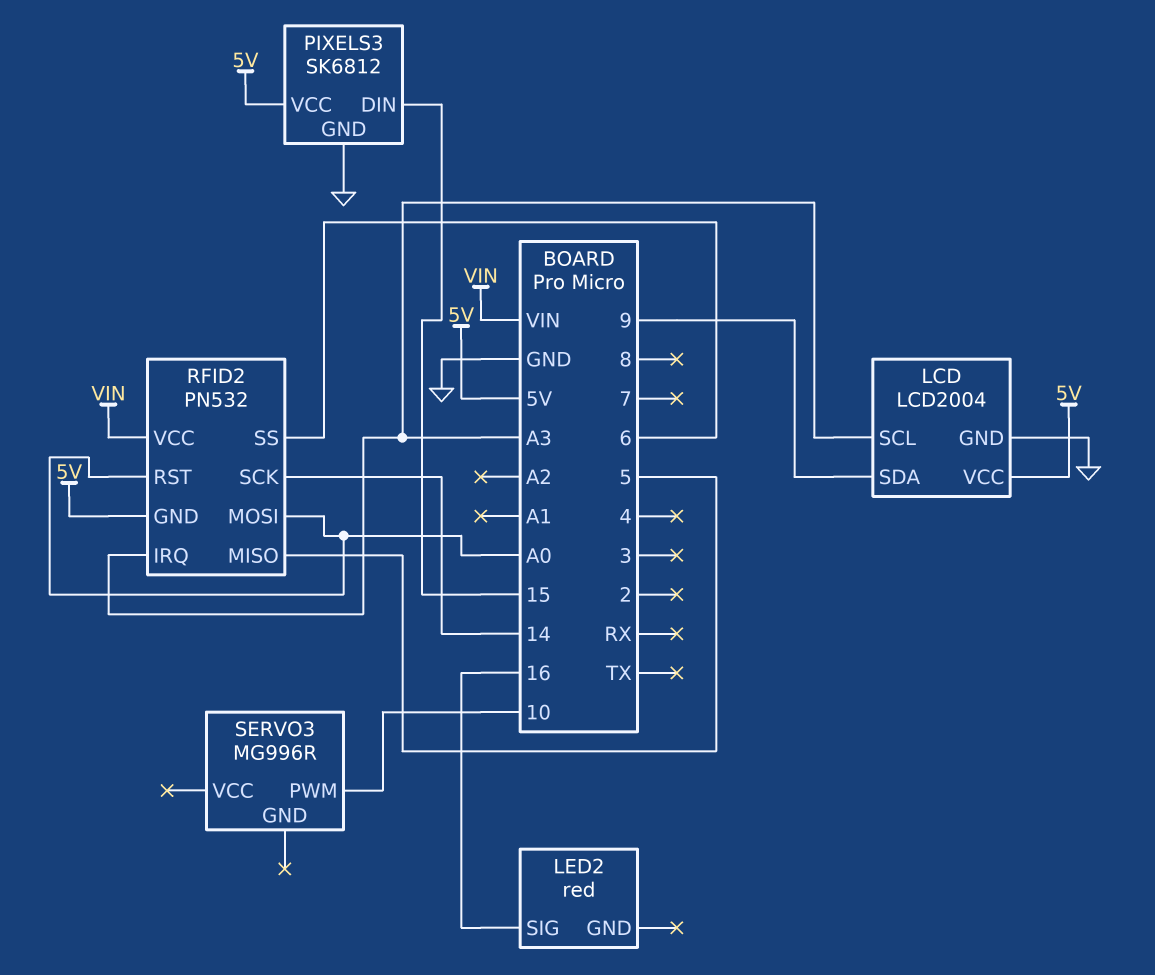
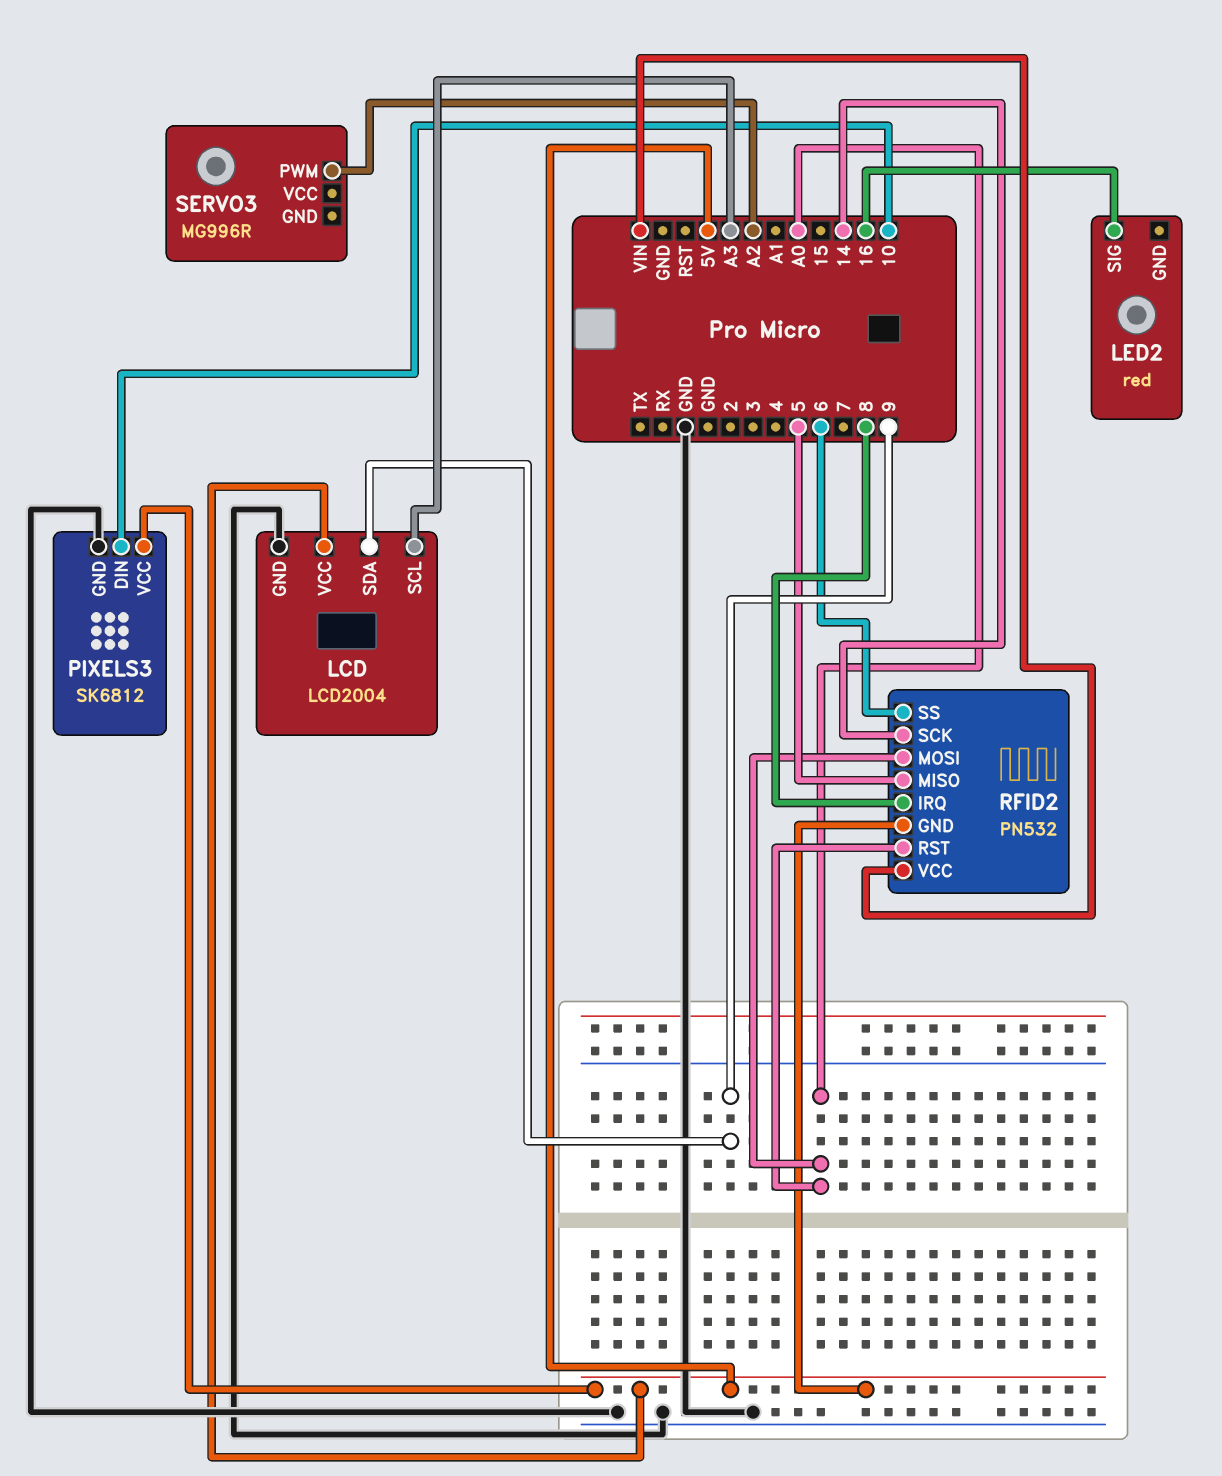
PIXELS3 pin DIN: 15 -> 10
RFID2 pin IRQ: A3 -> 8
SERVO3 pin PWM: 10 -> A2

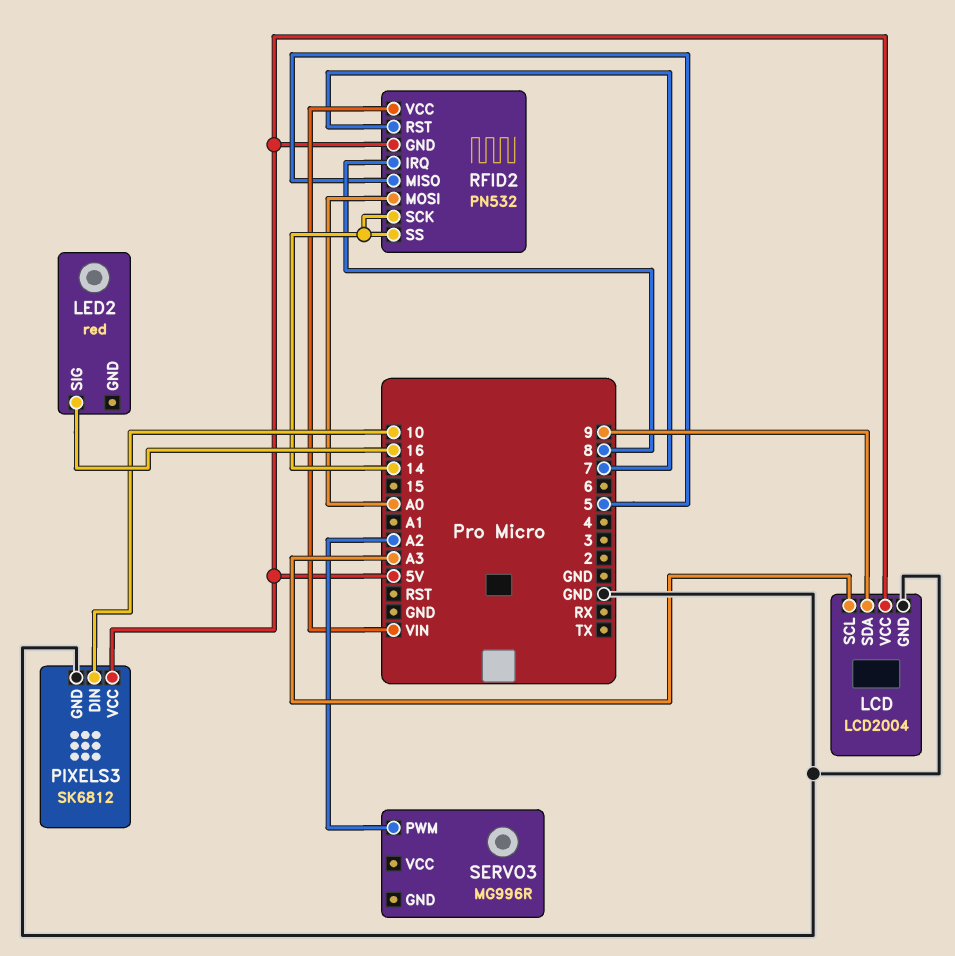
RFID2 pin RST: A0 -> 7
RFID2 pin SS: 6 -> 14

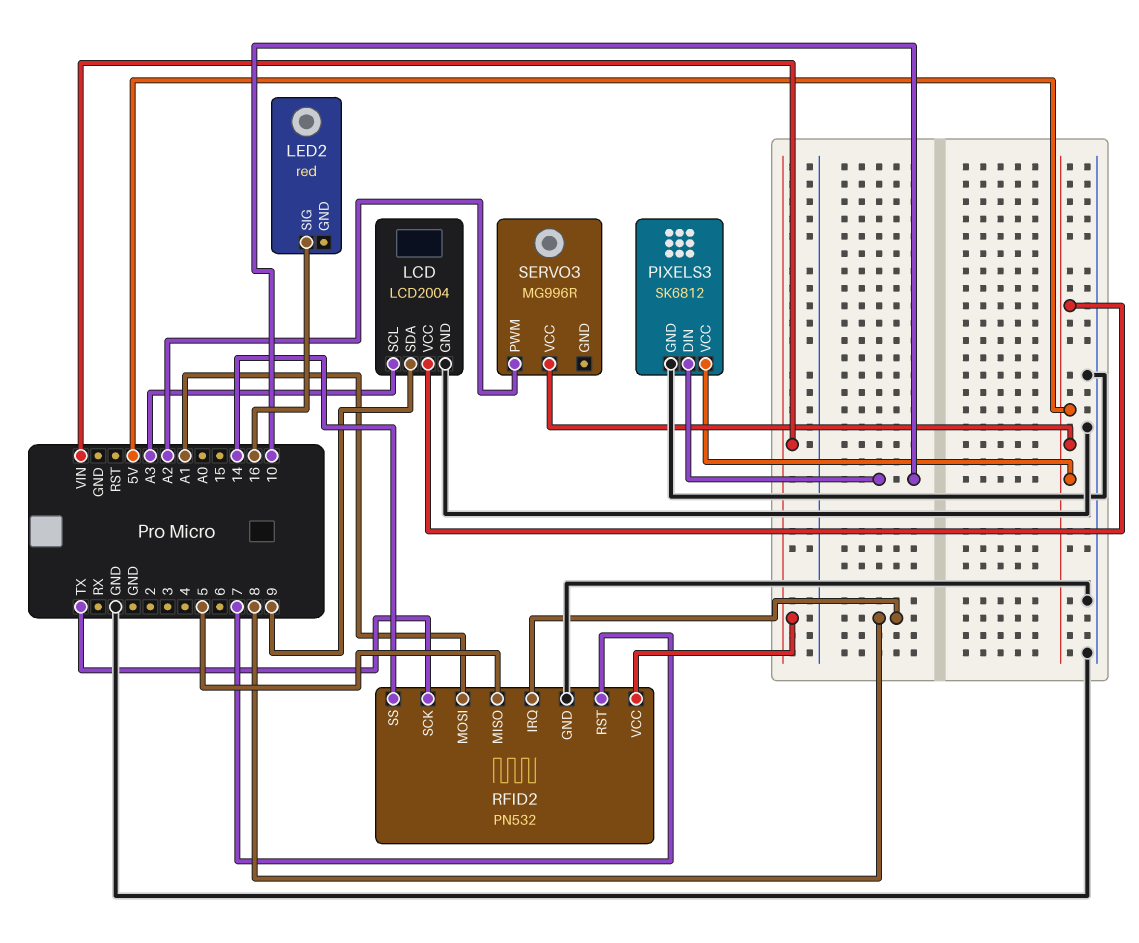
RFID2 pin GND: 5V -> GND
RFID2 pin MOSI: A0 -> A1
RFID2 pin SCK: 14 -> TX
SERVO3 pin VCC: none -> 5V

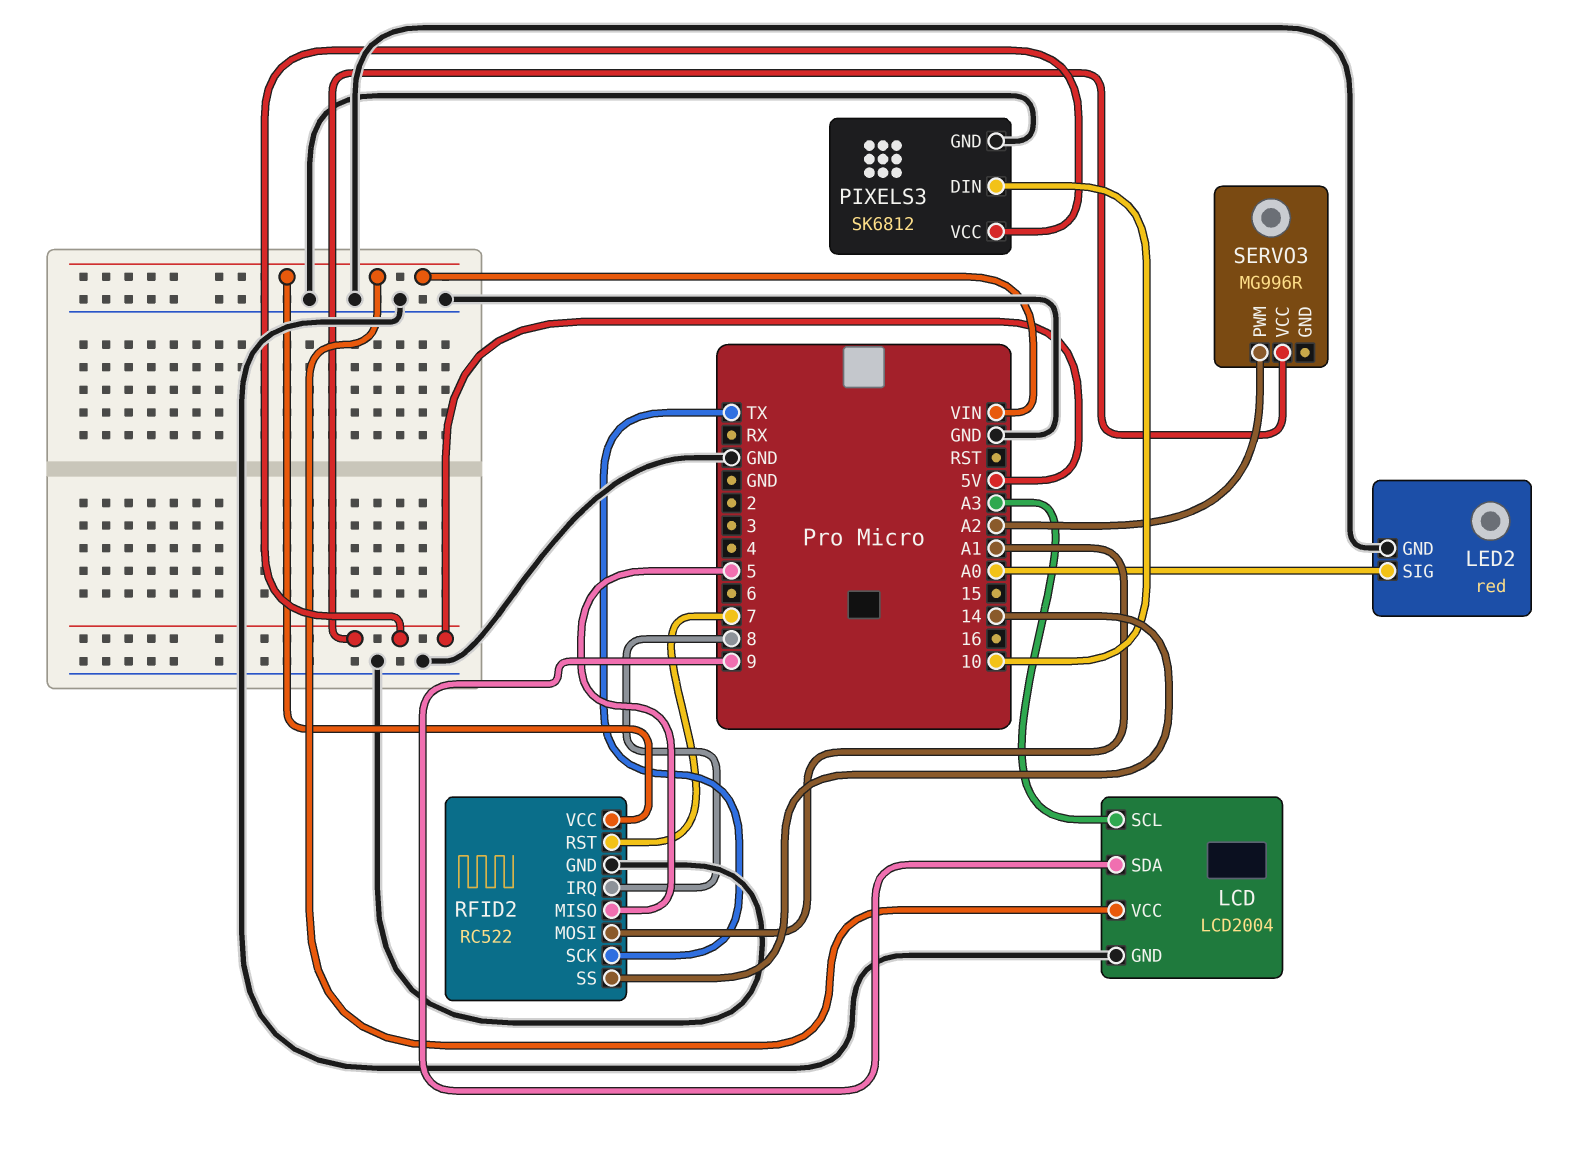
LCD pin VCC: 5V -> VIN
LED2 pin GND: none -> GND
LED2 pin SIG: 16 -> A0
RFID2: PN532 -> RC522

